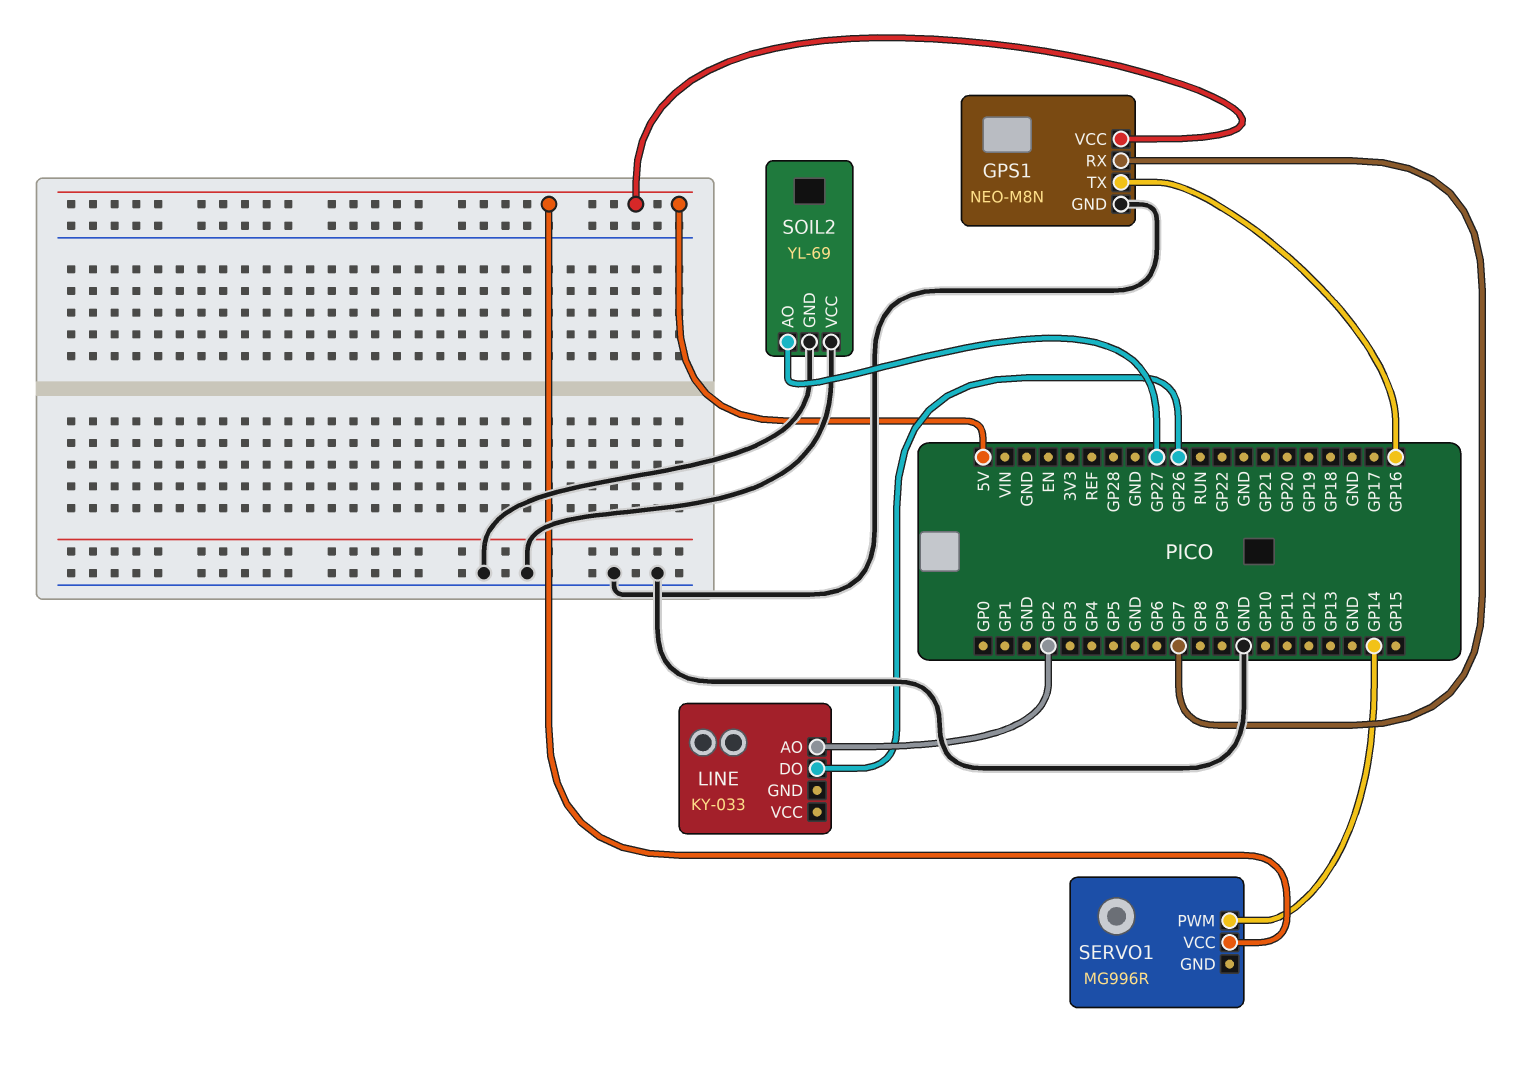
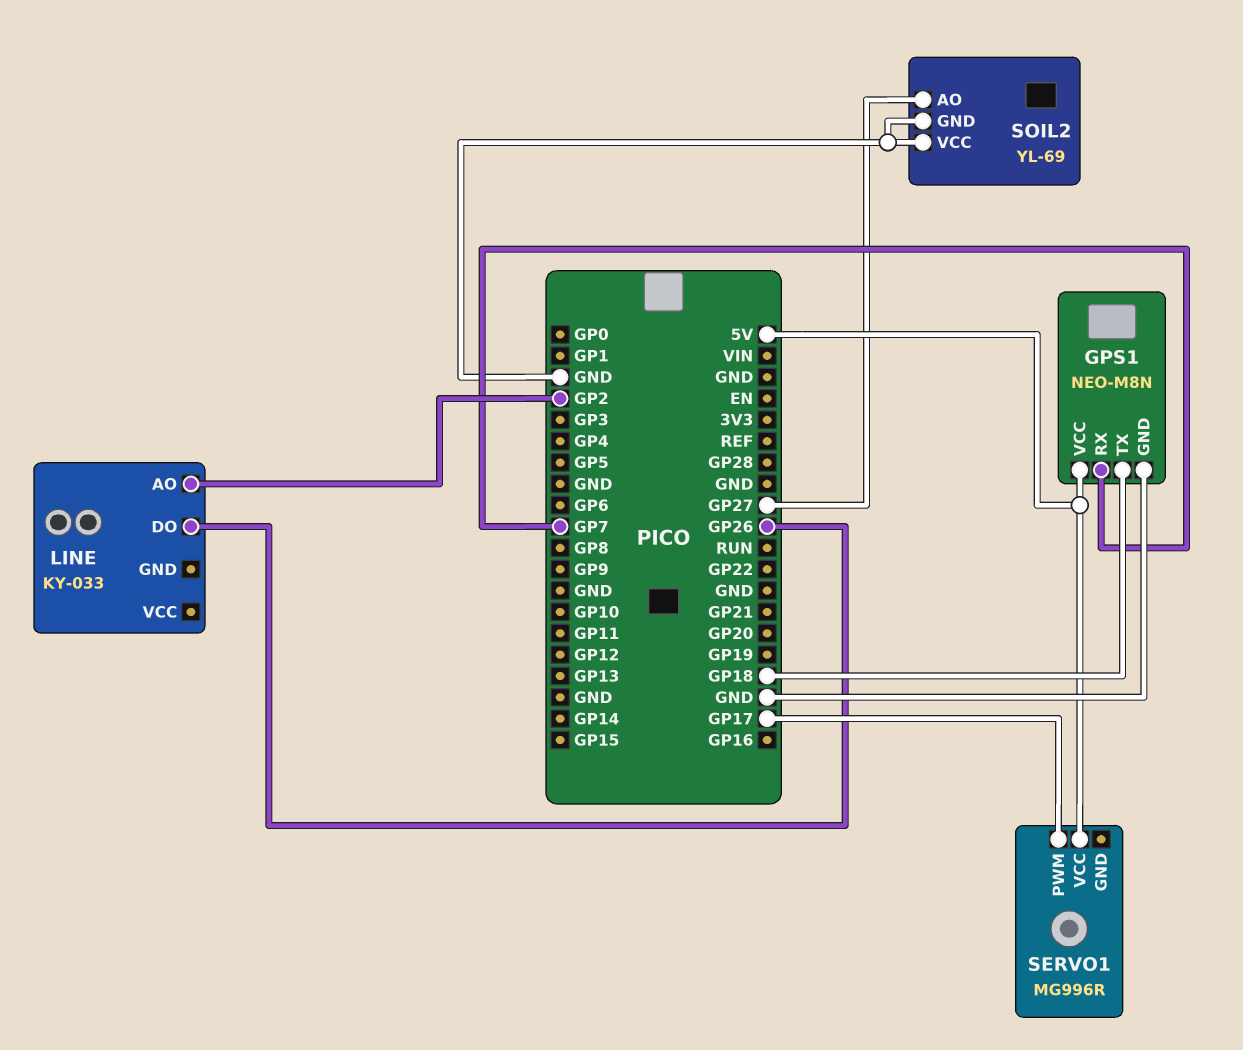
GPS1 pin TX: GP16 -> GP18
SERVO1 pin PWM: GP14 -> GP17

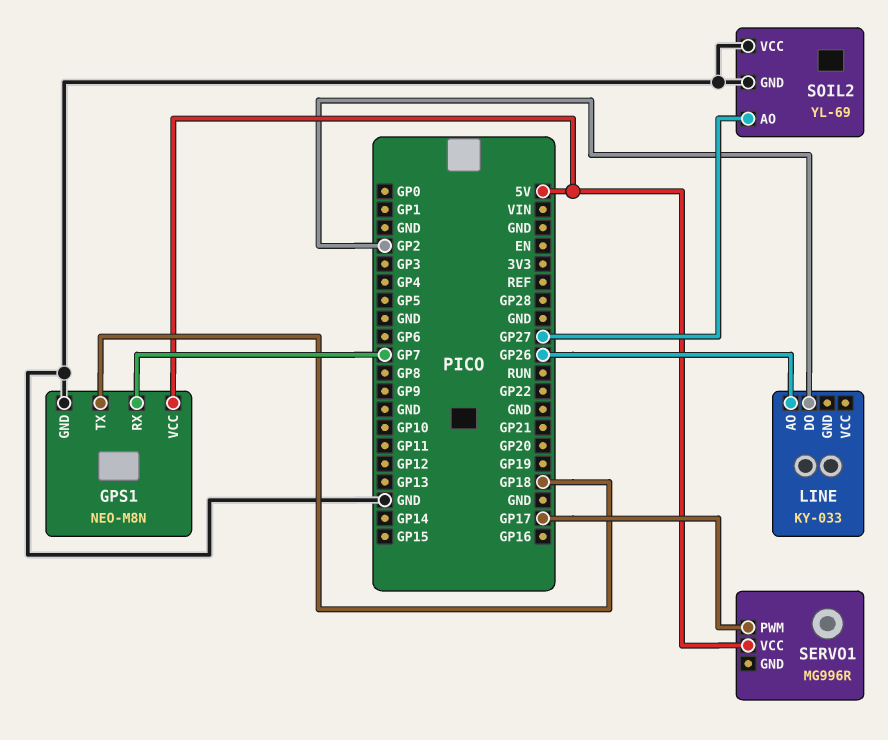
LINE pin AO: GP2 -> GP26
LINE pin DO: GP26 -> GP2

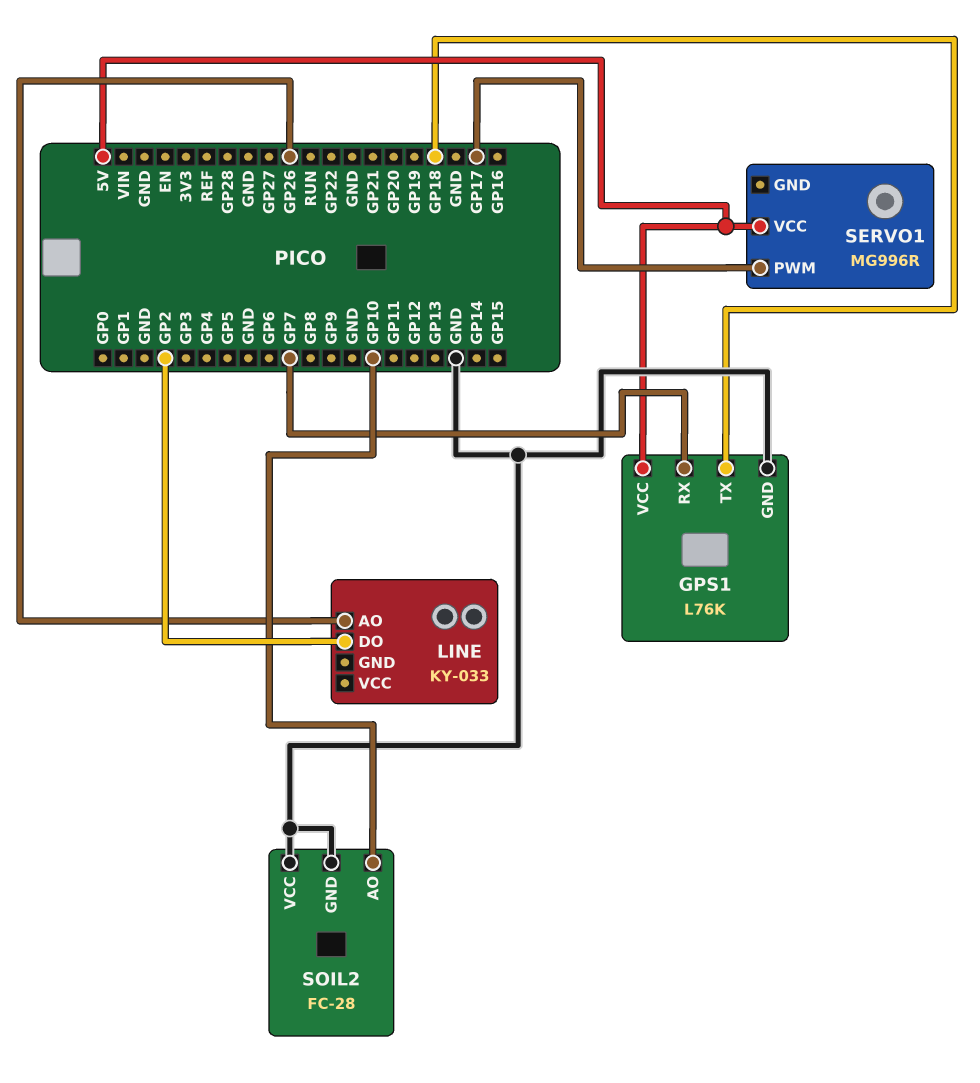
GPS1: NEO-M8N -> L76K
SOIL2: YL-69 -> FC-28
SOIL2 pin AO: GP27 -> GP10

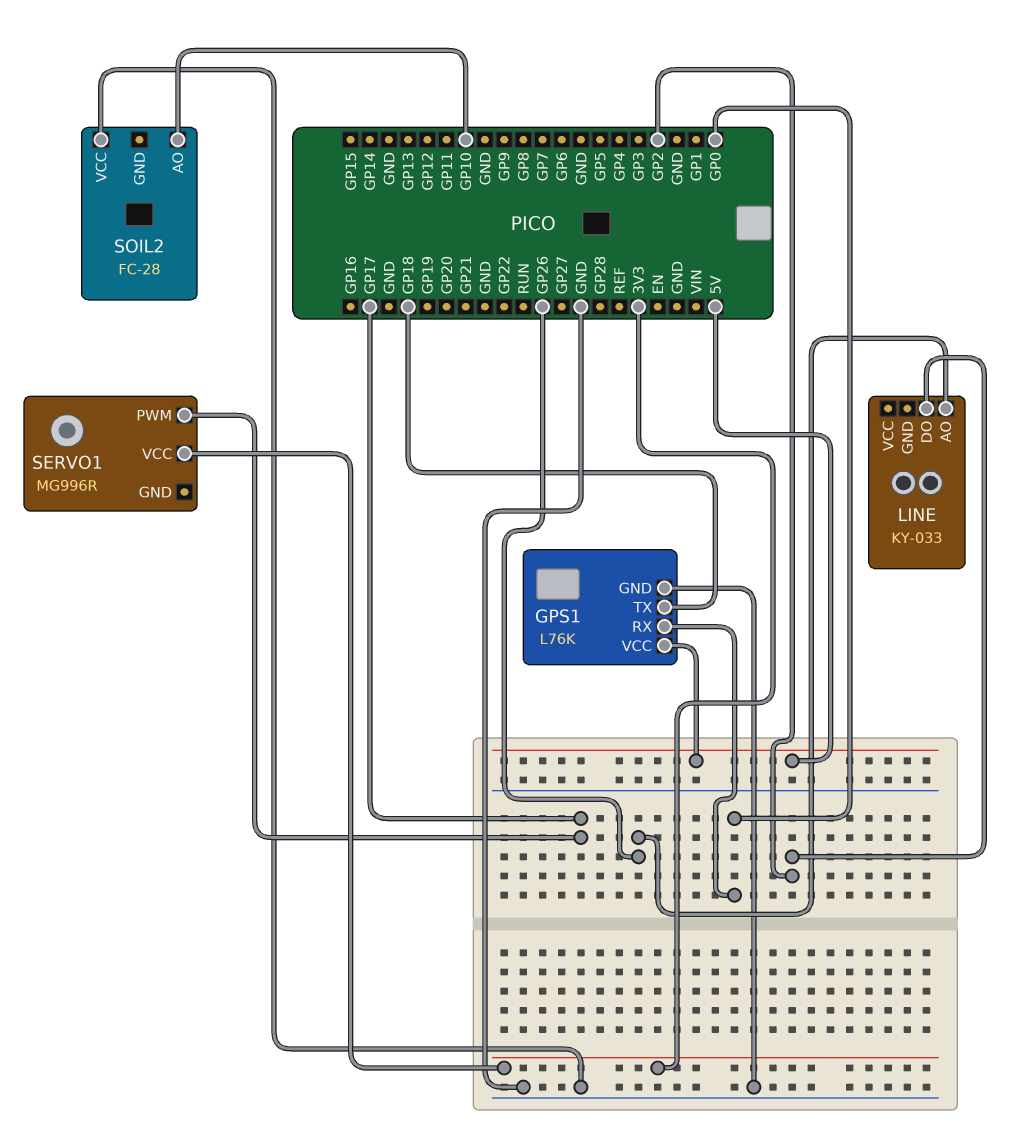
GPS1 pin RX: GP7 -> GP0
SERVO1 pin VCC: 5V -> 3V3
SOIL2 pin GND: GND -> none

